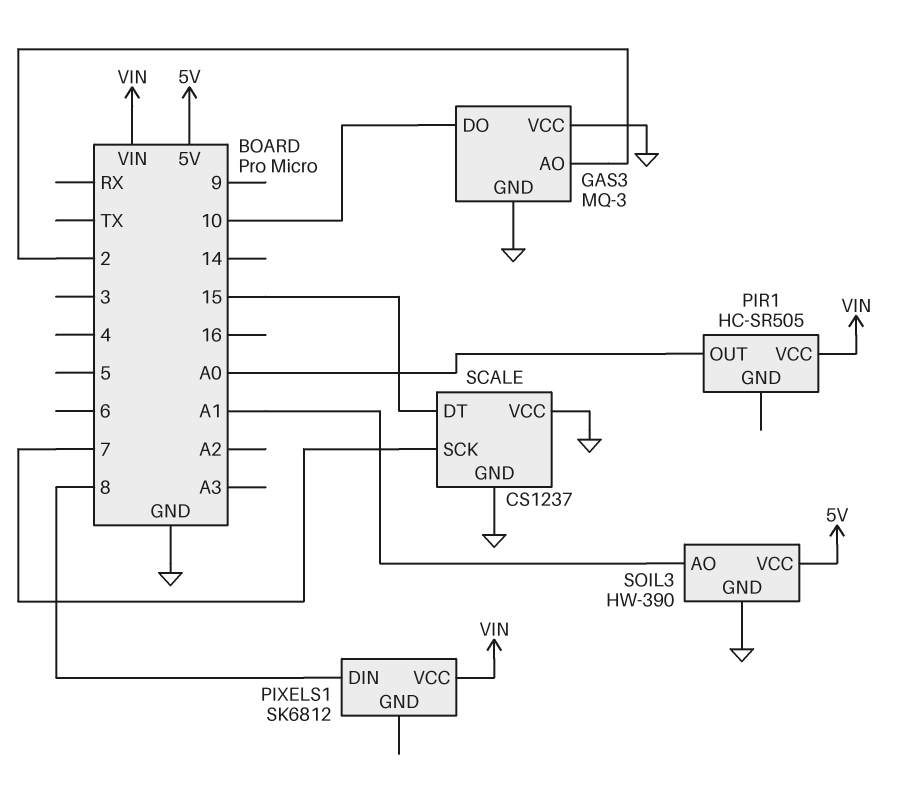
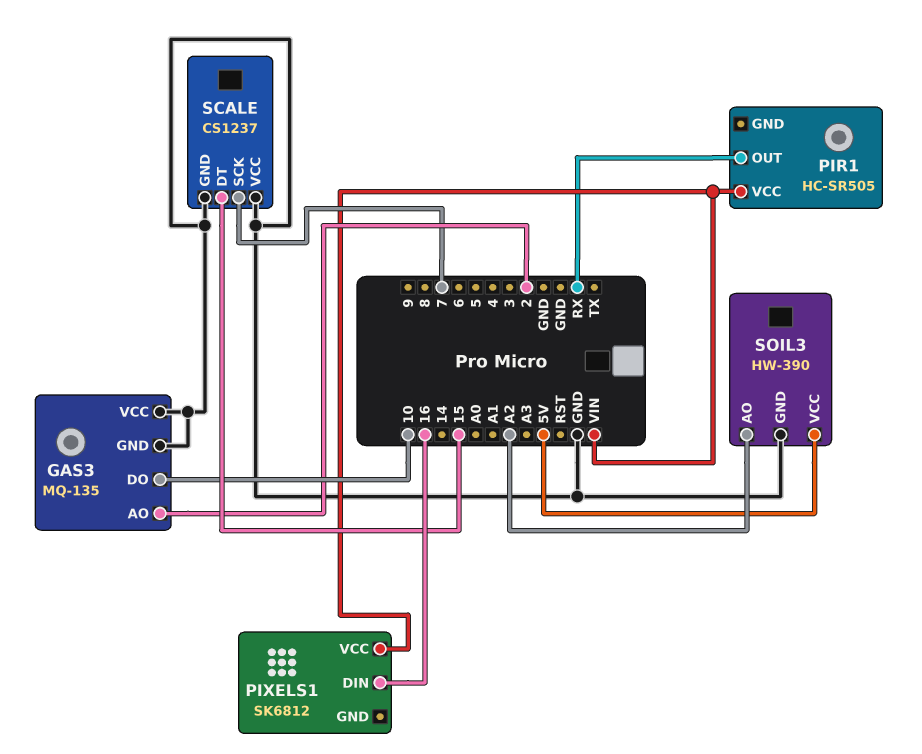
GAS3: MQ-3 -> MQ-135
PIR1 pin OUT: A0 -> RX
PIXELS1 pin DIN: 8 -> 16
SOIL3 pin AO: A1 -> A2

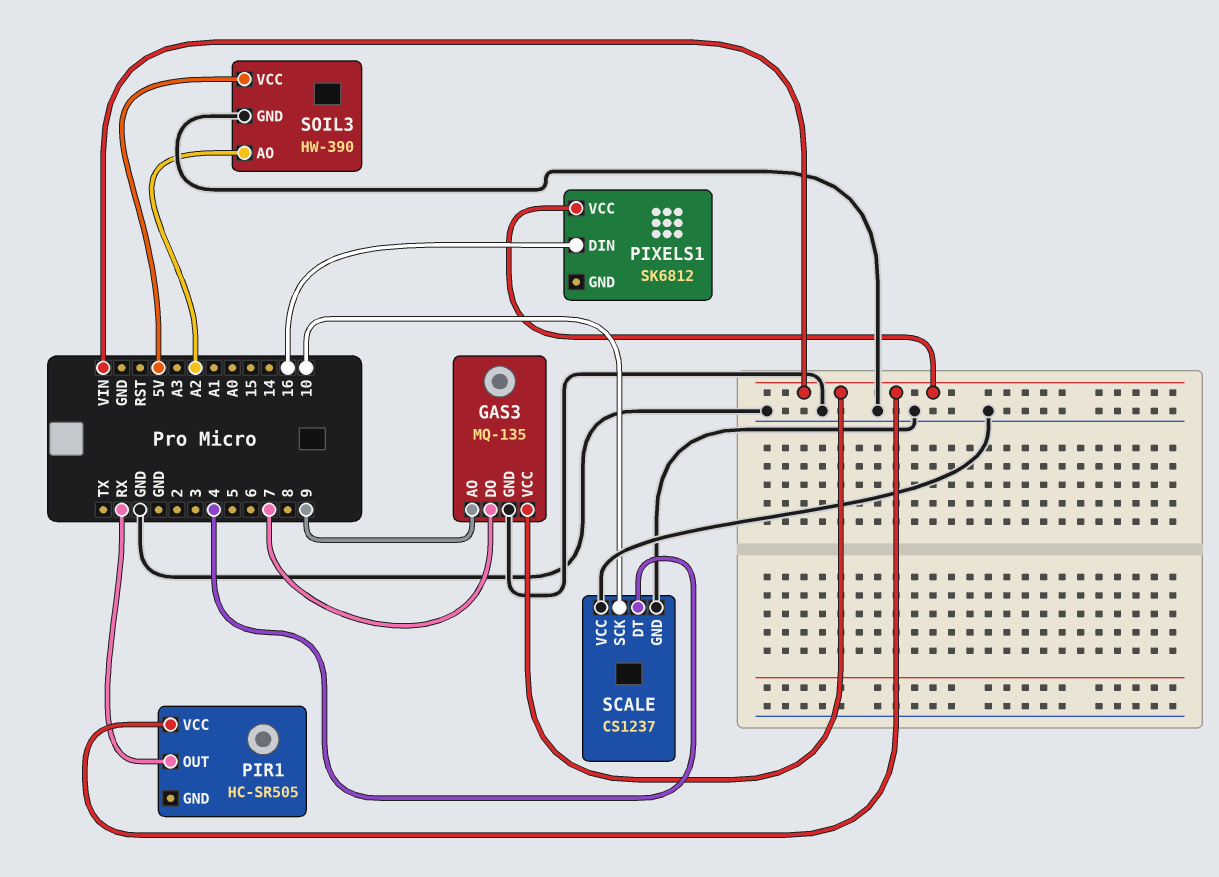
GAS3 pin AO: 2 -> 9
GAS3 pin DO: 10 -> 7
GAS3 pin VCC: GND -> VIN
SCALE pin DT: 15 -> 4
SCALE pin SCK: 7 -> 10

